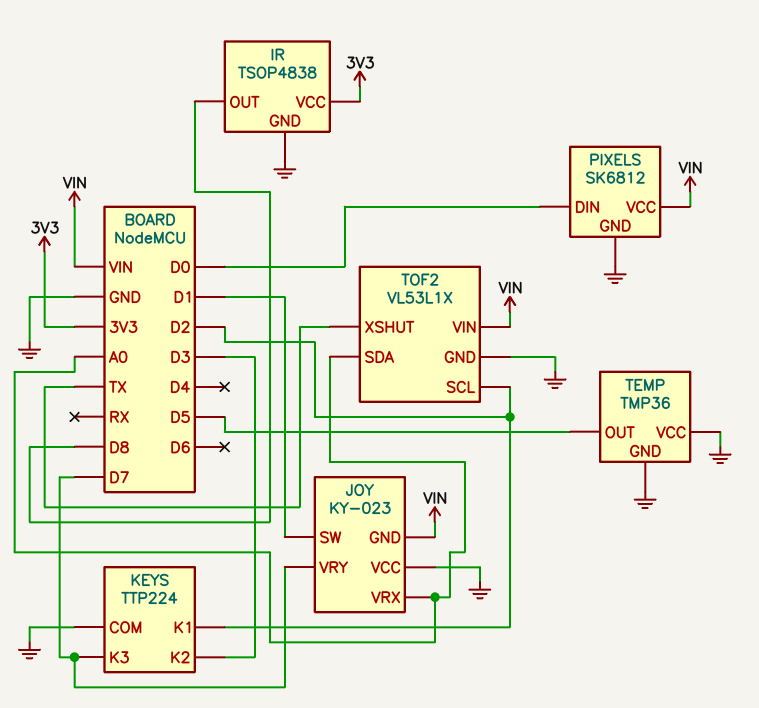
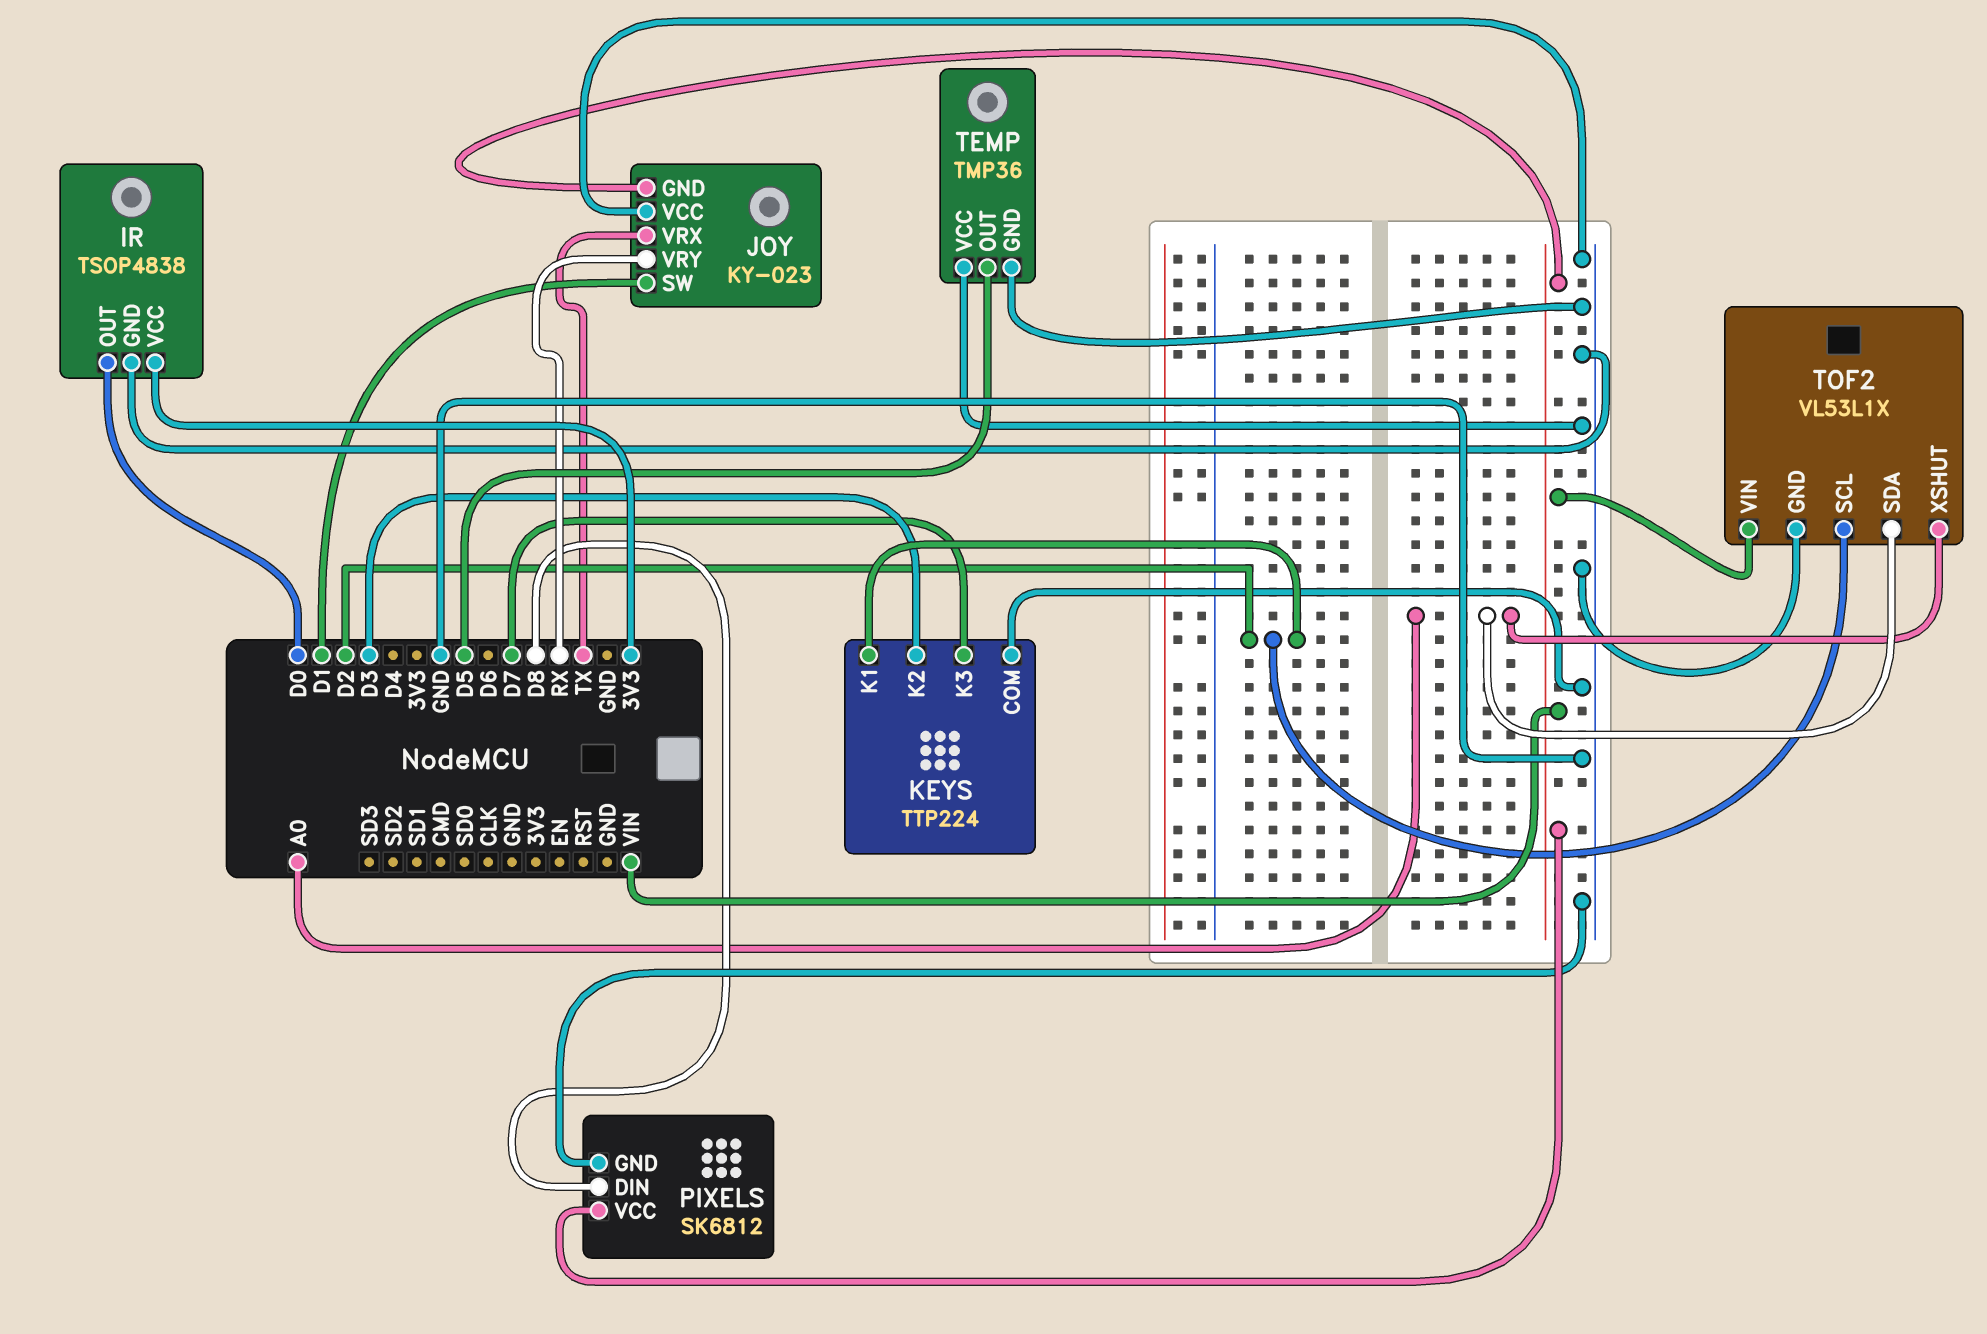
IR pin OUT: D8 -> D0
JOY pin VRX: A0 -> TX
JOY pin VRY: D7 -> RX
PIXELS pin DIN: D0 -> D8
TOF2 pin XSHUT: TX -> A0

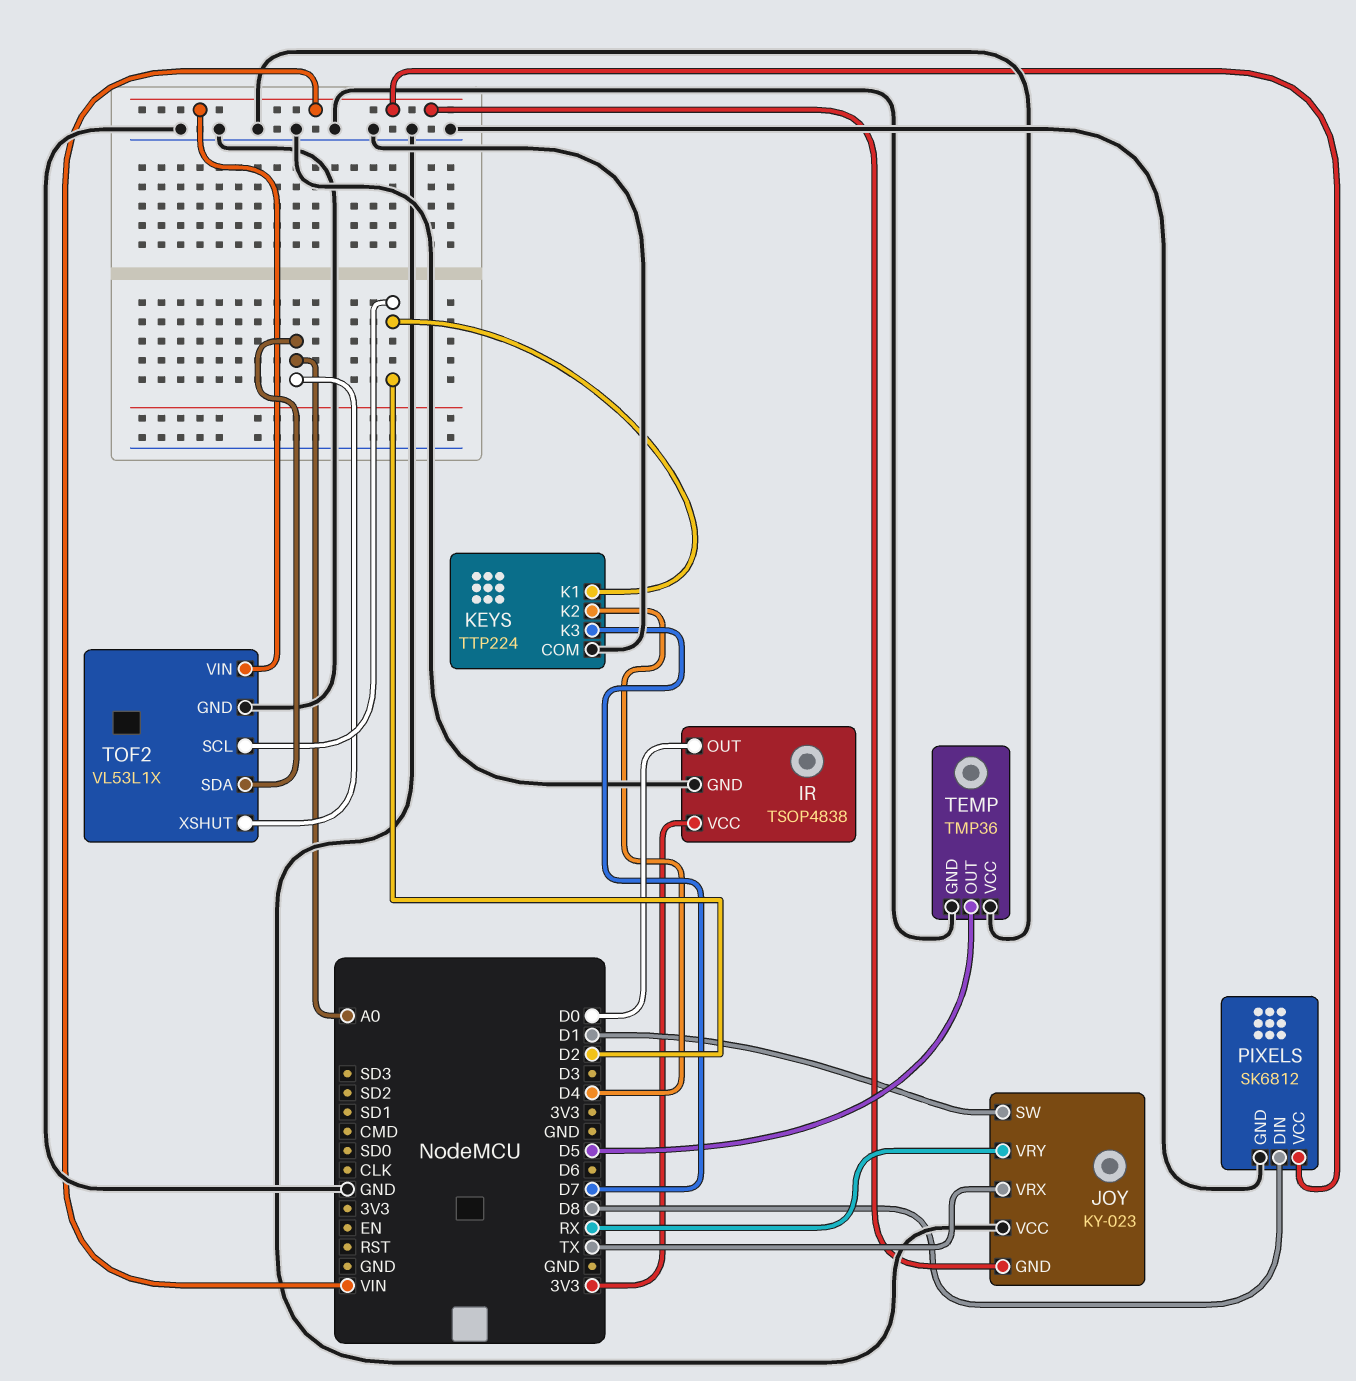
KEYS pin K2: D3 -> D4

